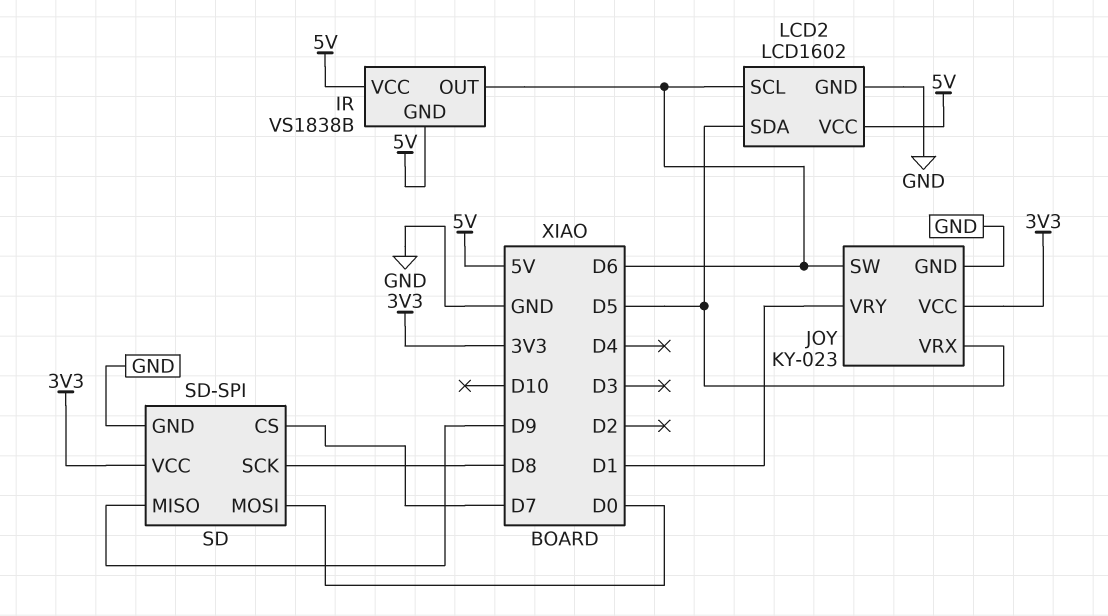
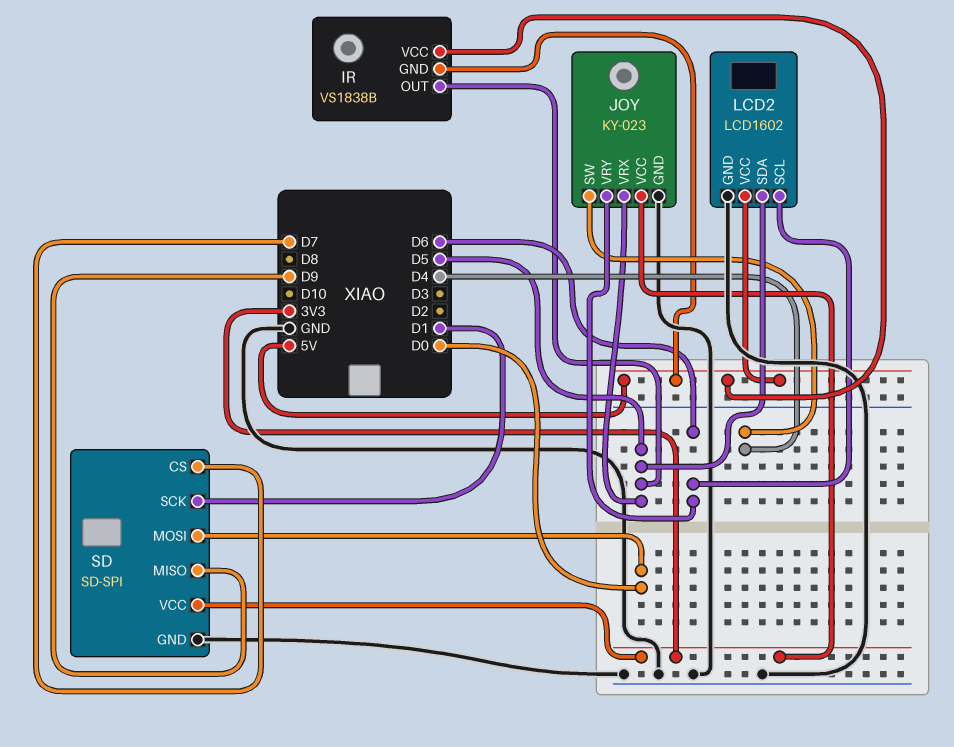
IR pin OUT: D6 -> D5
JOY pin SW: D6 -> D4
JOY pin VRY: D1 -> D6
SD pin SCK: D8 -> D1

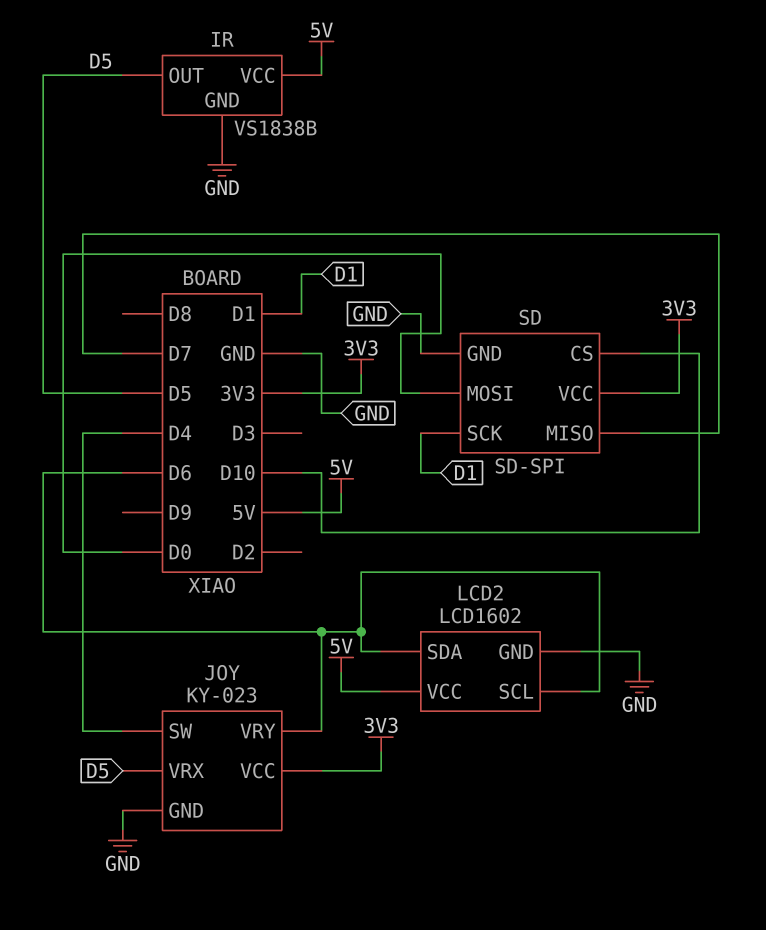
IR pin GND: 5V -> GND
LCD2 pin SDA: D5 -> D6
SD pin CS: D7 -> D10
SD pin MISO: D9 -> D7

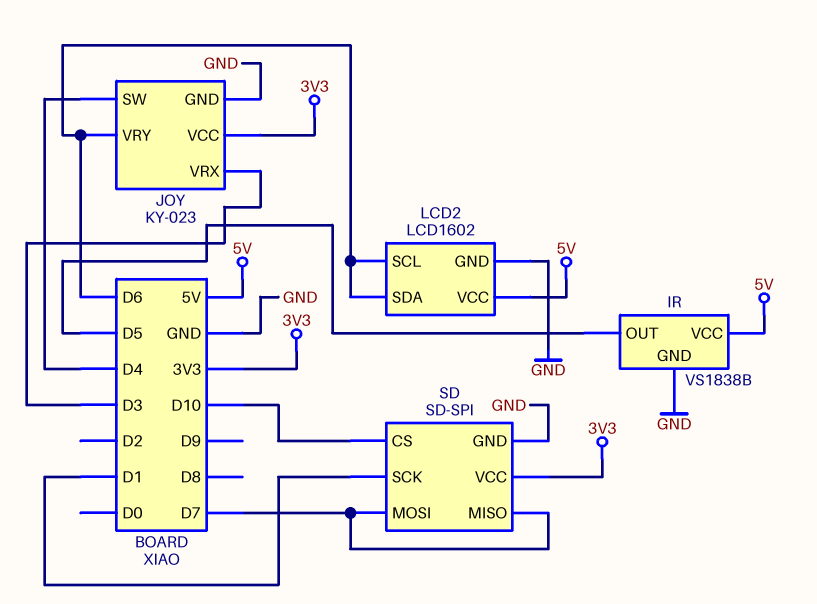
JOY pin VRX: D5 -> D3
SD pin MOSI: D0 -> D7

